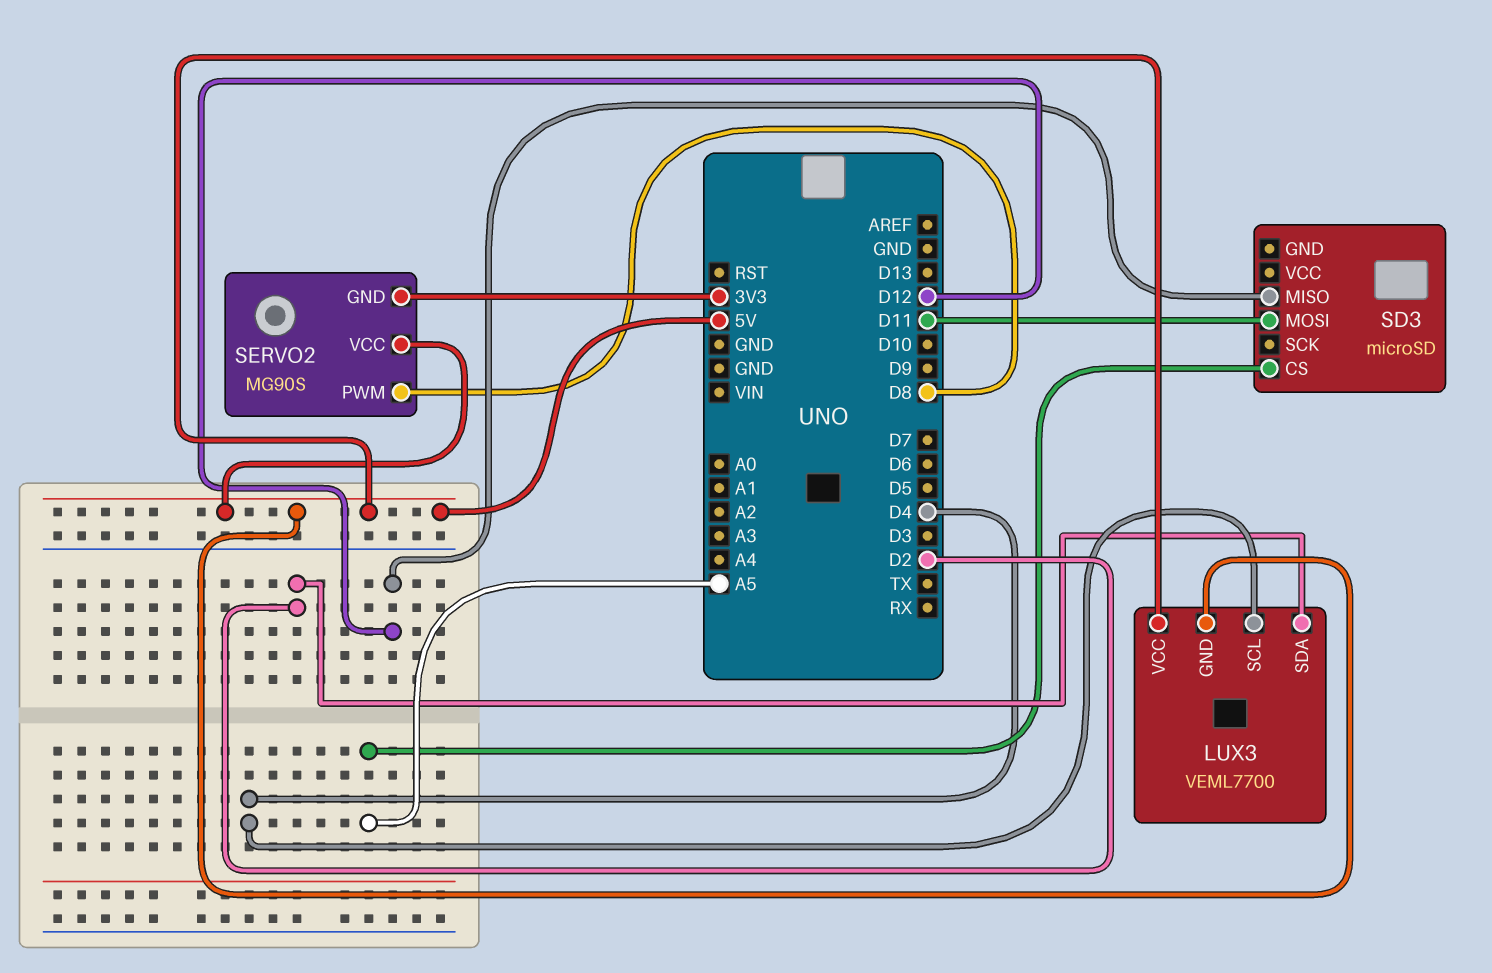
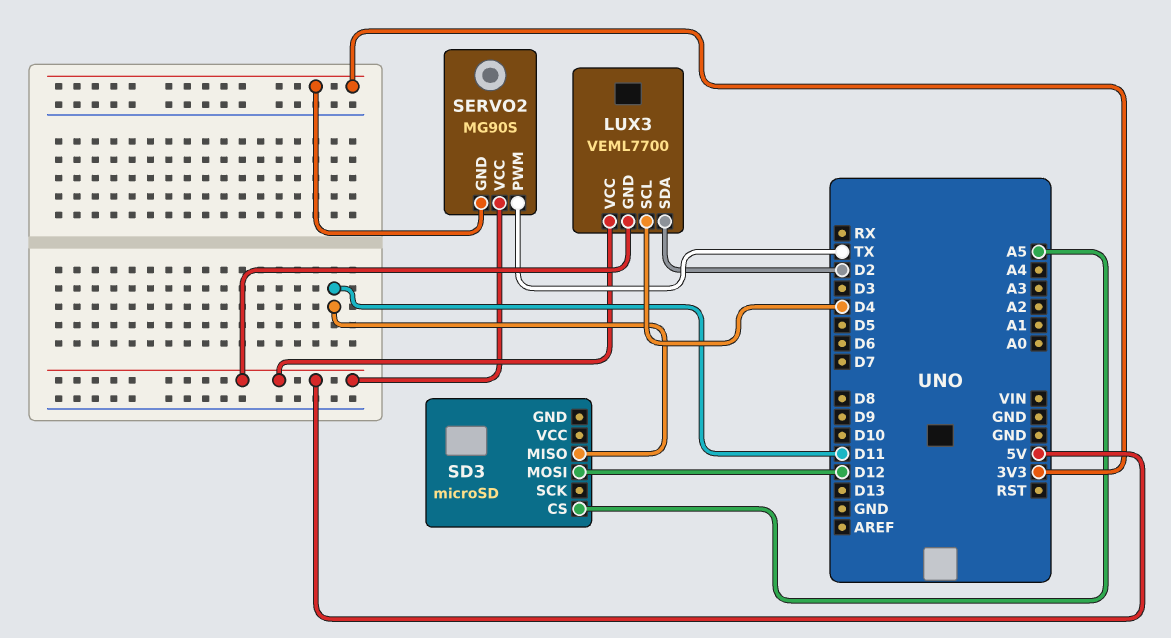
SD3 pin MISO: D12 -> D11
SD3 pin MOSI: D11 -> D12
SERVO2 pin PWM: D8 -> TX

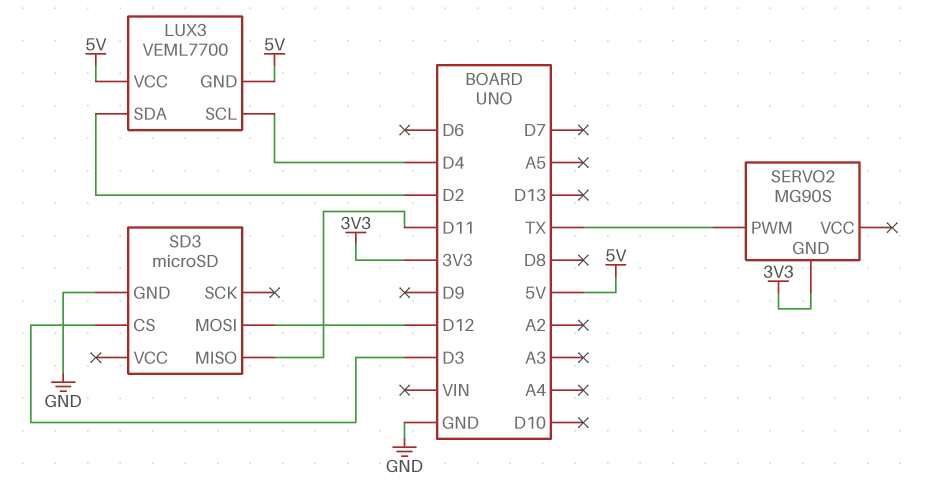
SD3 pin CS: A5 -> D3
SD3 pin GND: none -> GND
SERVO2 pin VCC: 5V -> none

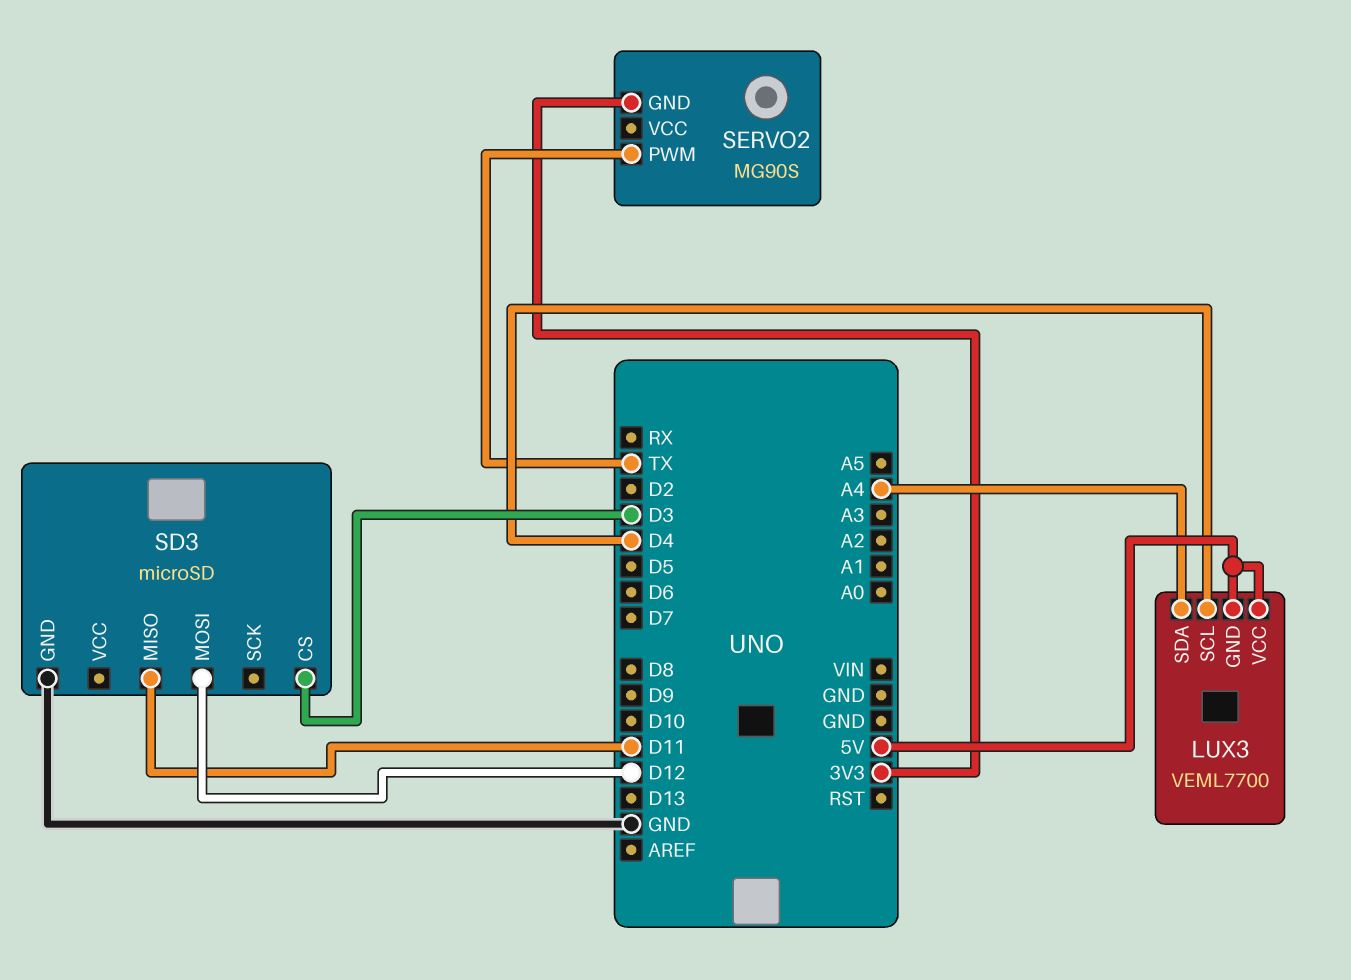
LUX3 pin SDA: D2 -> A4

